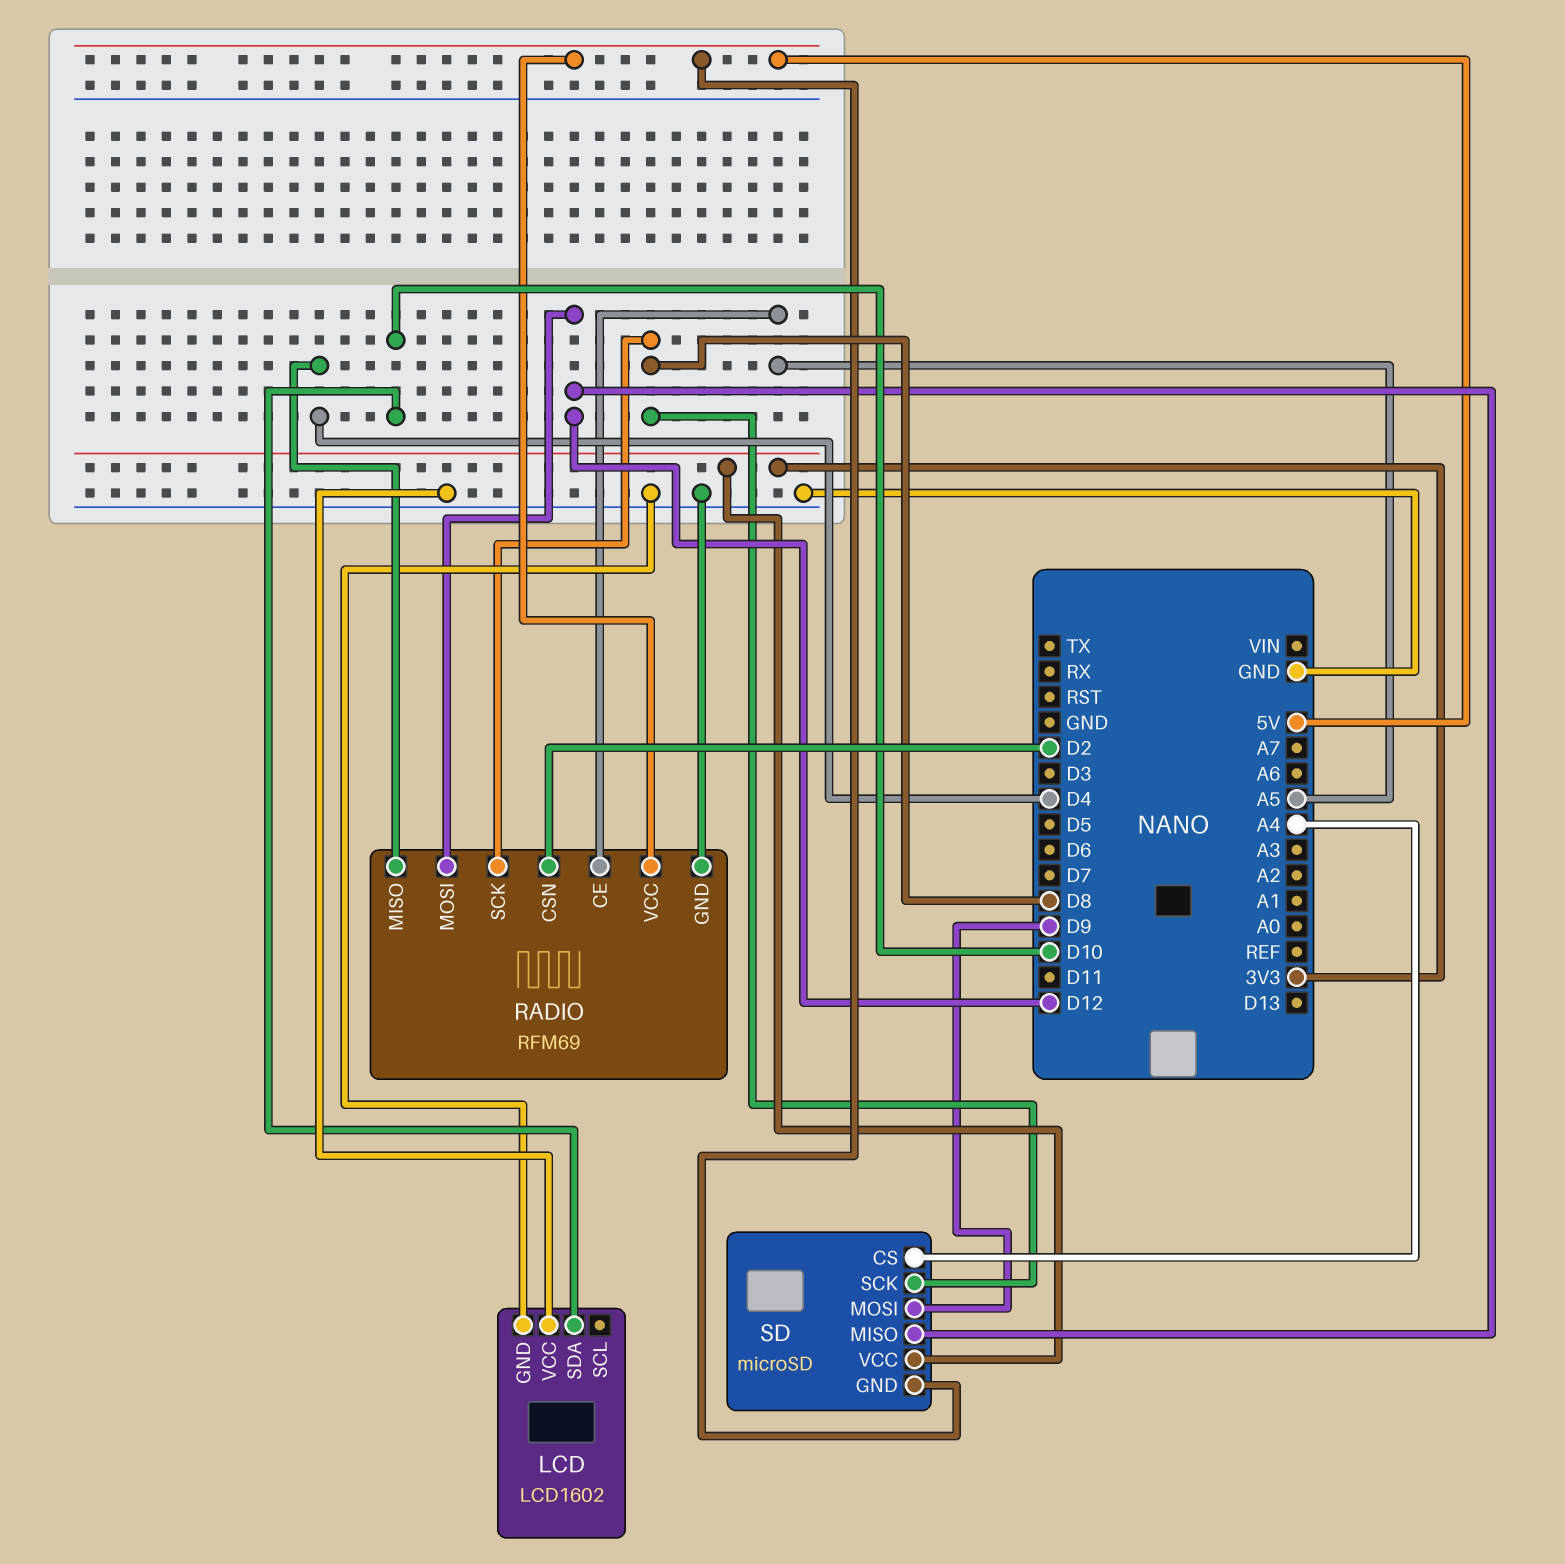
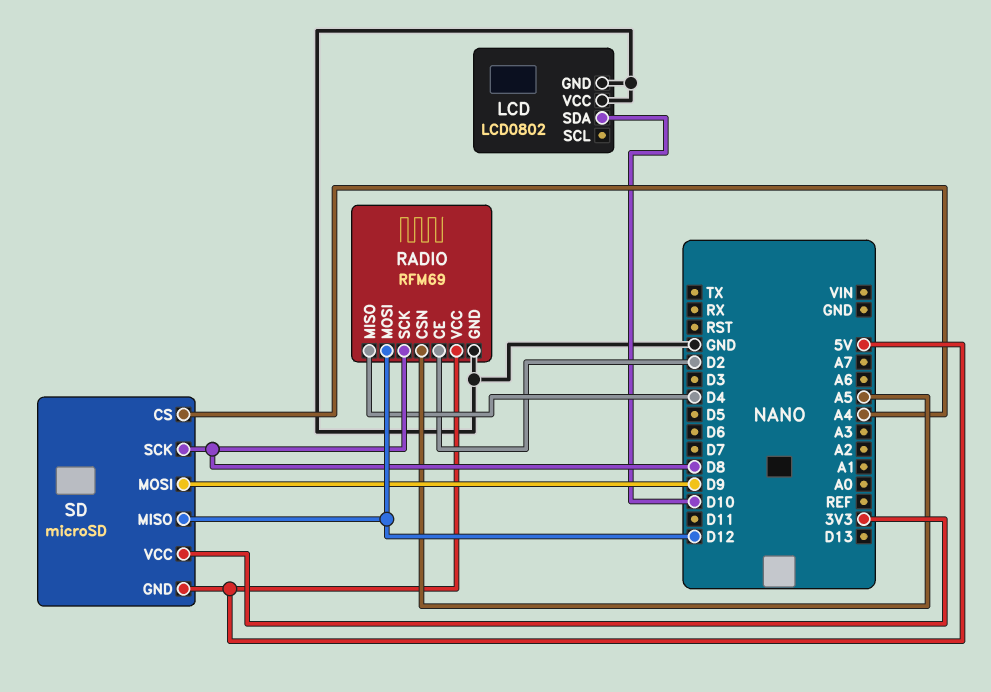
LCD: LCD1602 -> LCD0802
RADIO pin CE: A5 -> D2
RADIO pin CSN: D2 -> A5

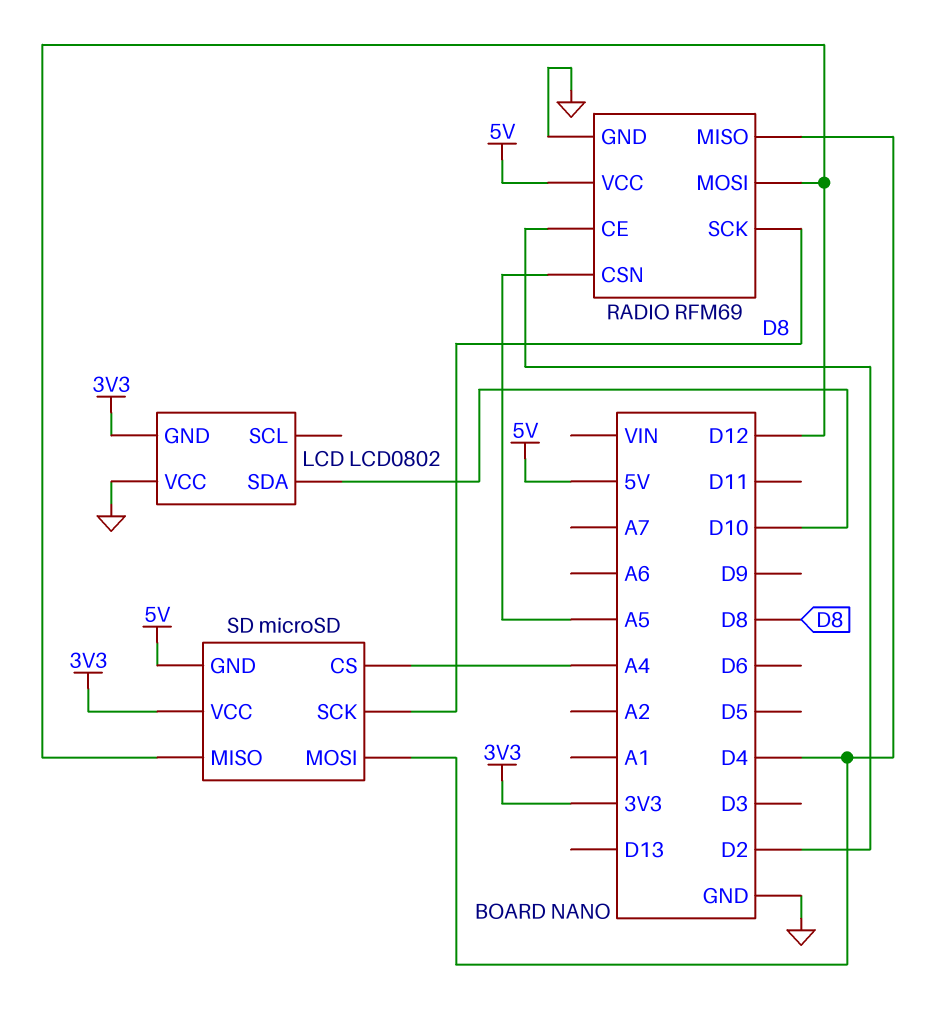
LCD pin GND: GND -> 3V3
SD pin MOSI: D9 -> D4

